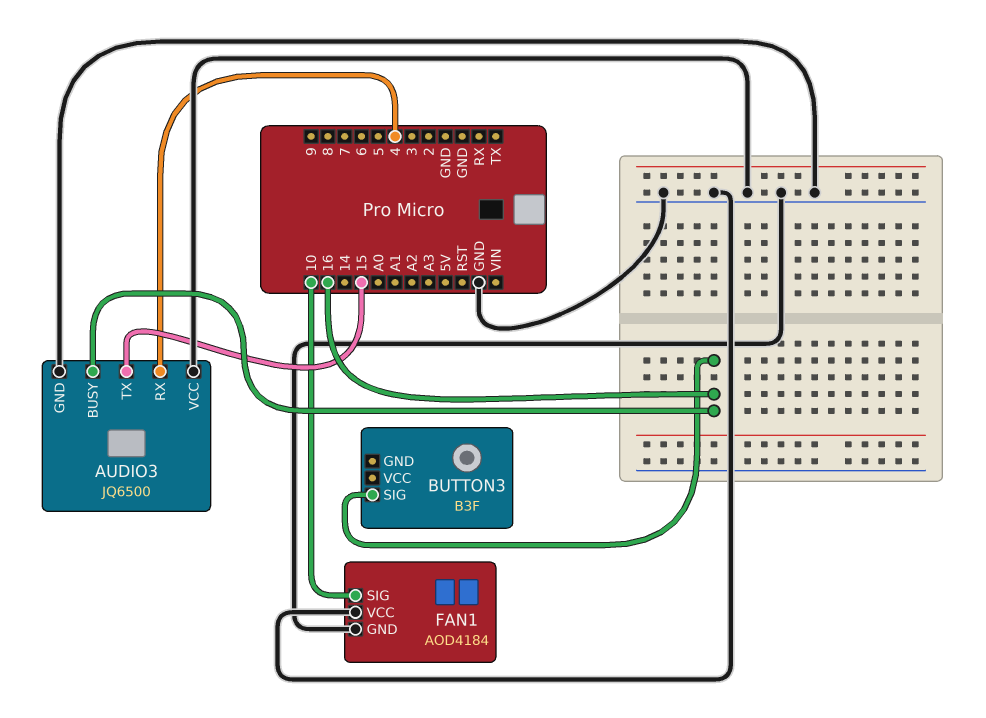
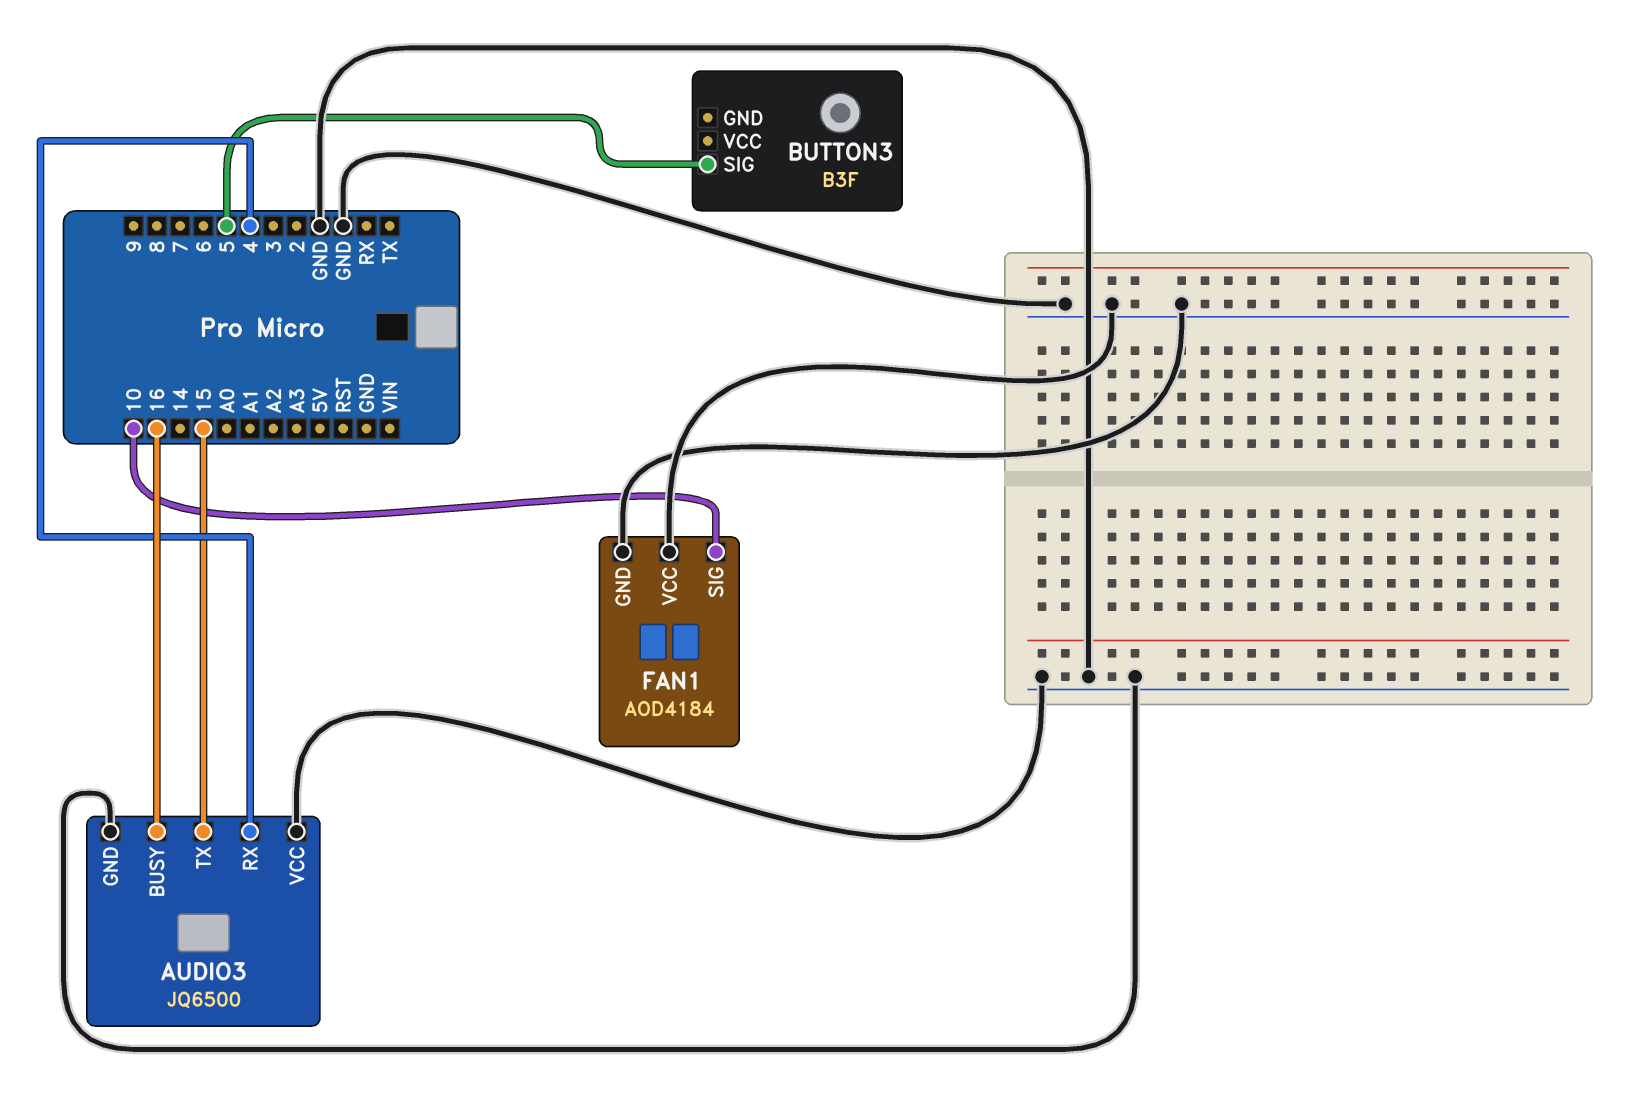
BUTTON3 pin SIG: 16 -> 5

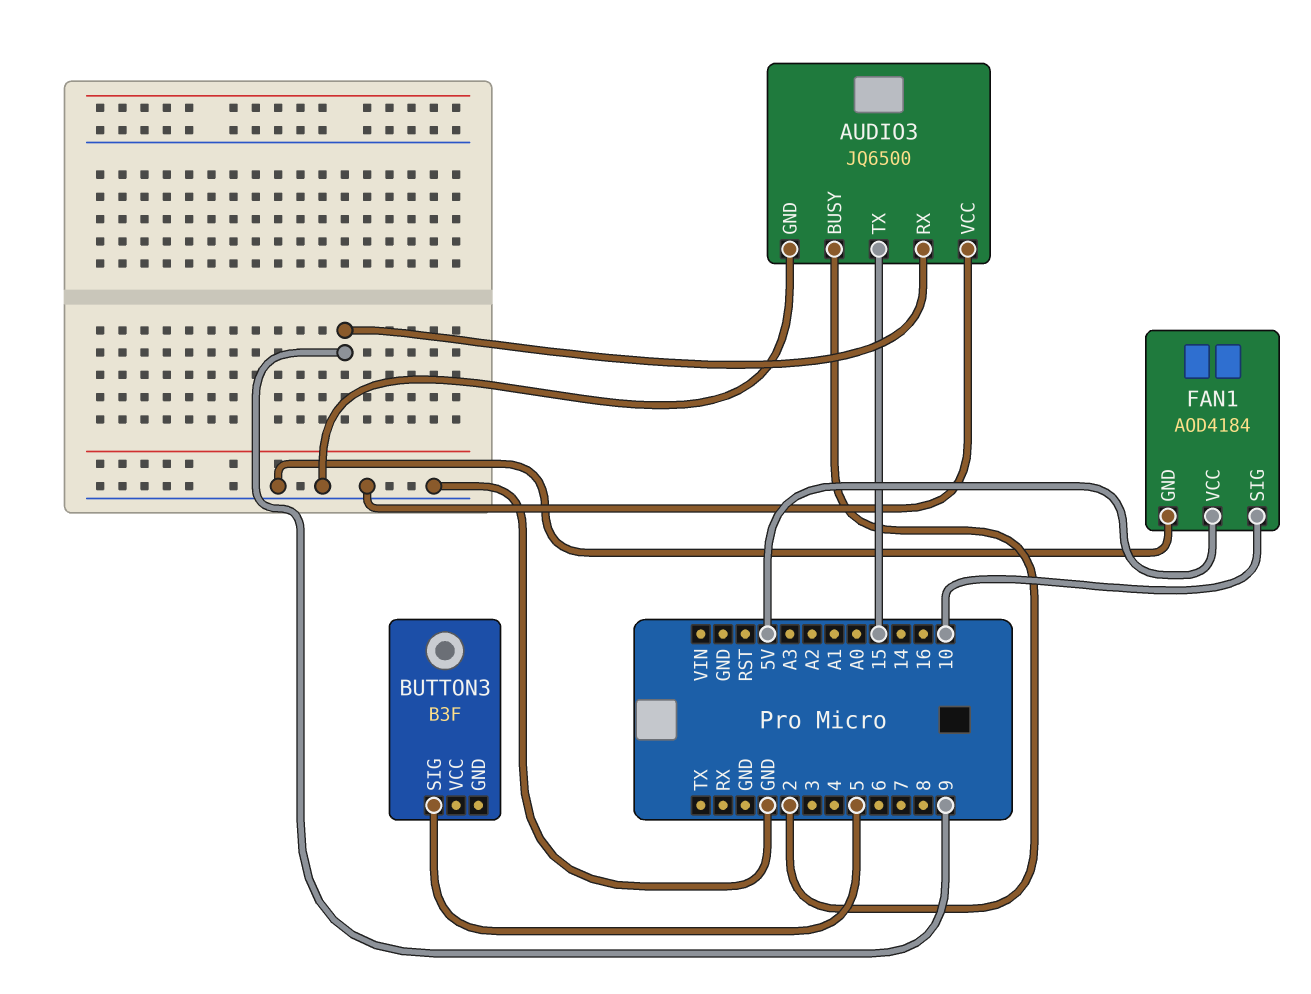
AUDIO3 pin BUSY: 16 -> 2
AUDIO3 pin RX: 4 -> 9
FAN1 pin VCC: GND -> 5V

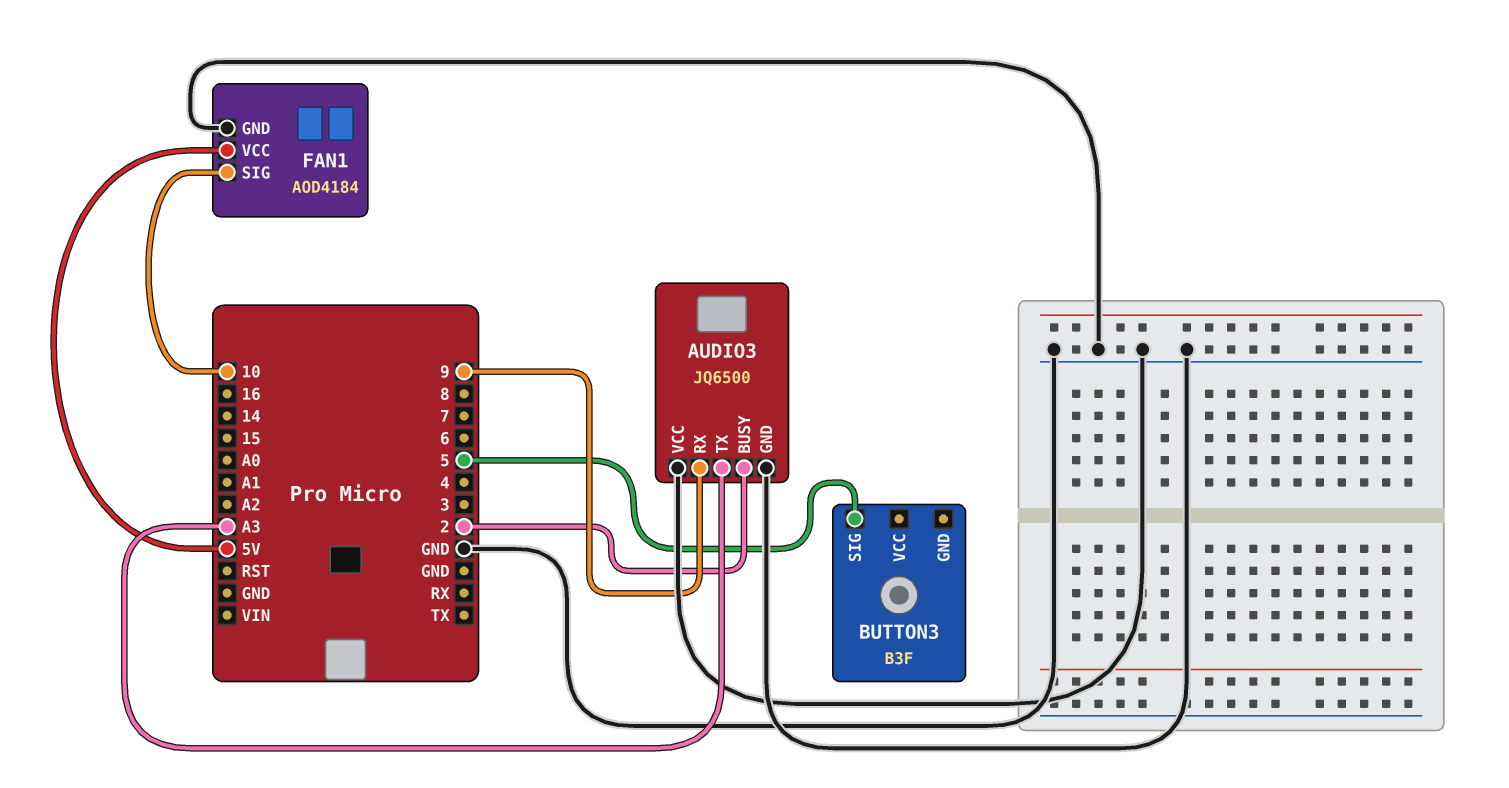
AUDIO3 pin TX: 15 -> A3

